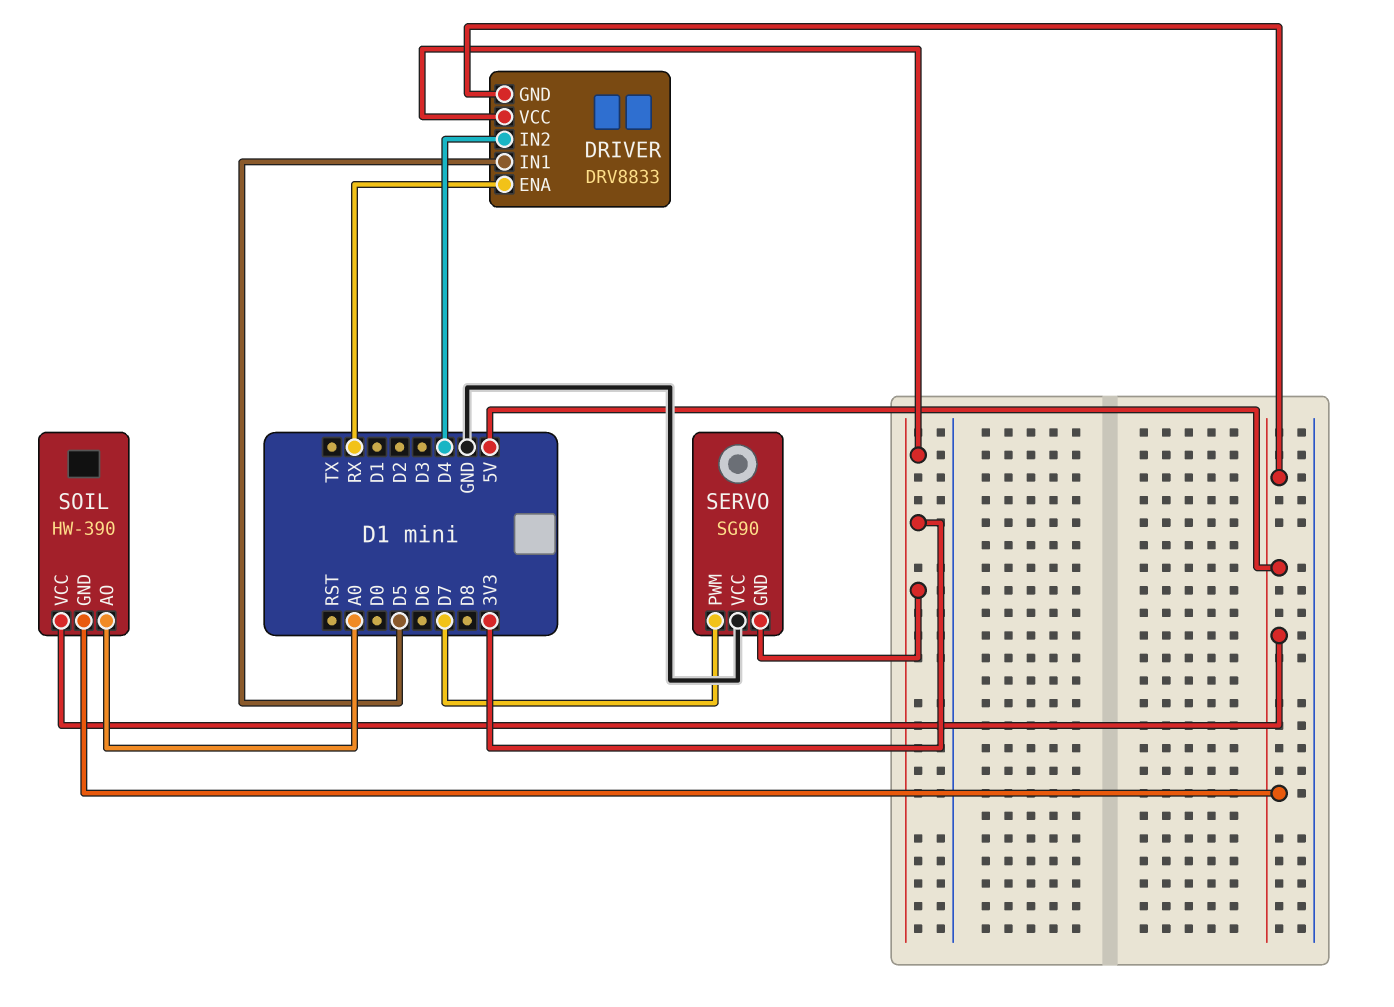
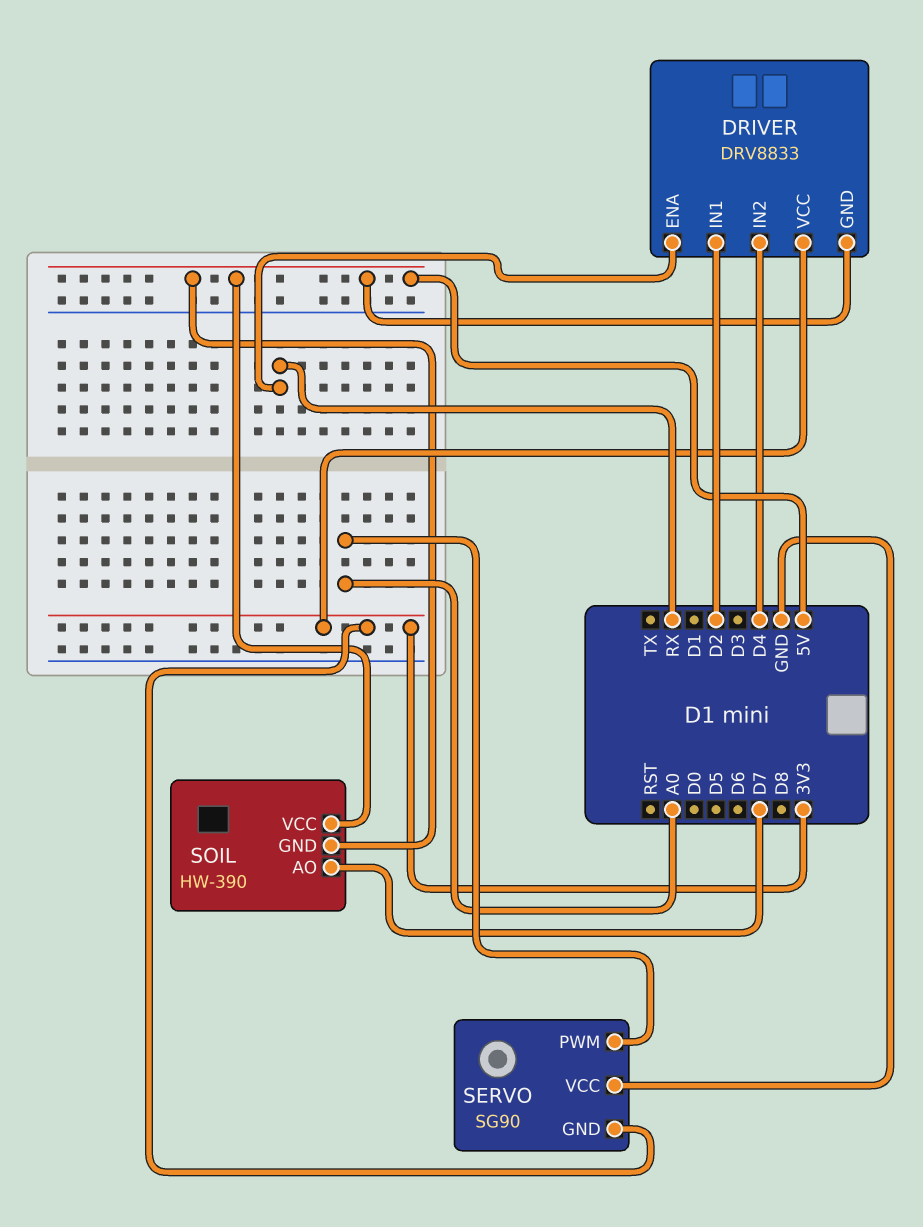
DRIVER pin IN1: D5 -> D2
SERVO pin PWM: D7 -> A0
SOIL pin AO: A0 -> D7

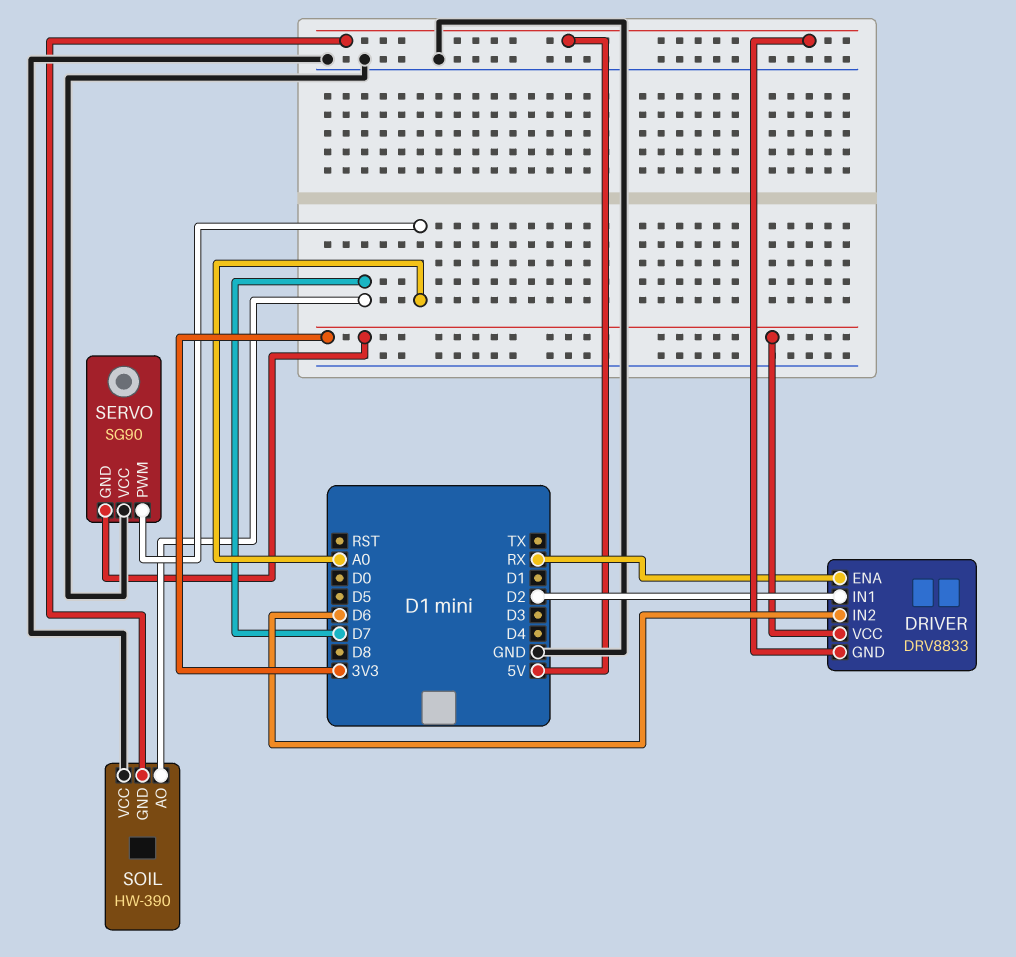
DRIVER pin IN2: D4 -> D6
SOIL pin VCC: 5V -> GND

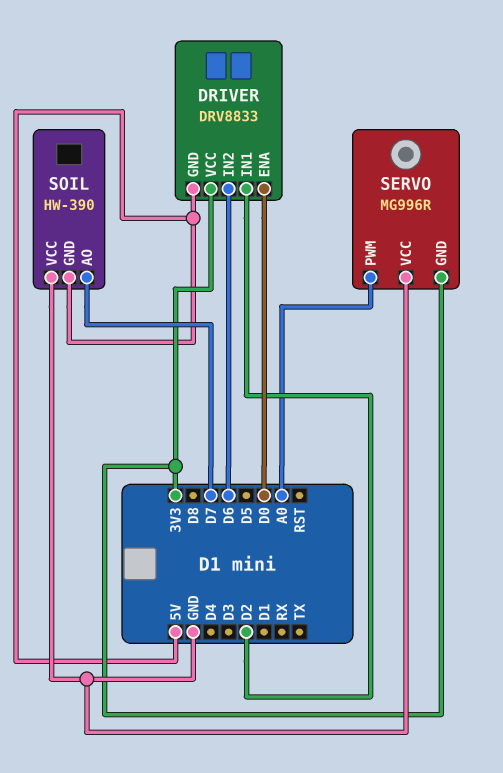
DRIVER pin ENA: RX -> D0
SERVO: SG90 -> MG996R

